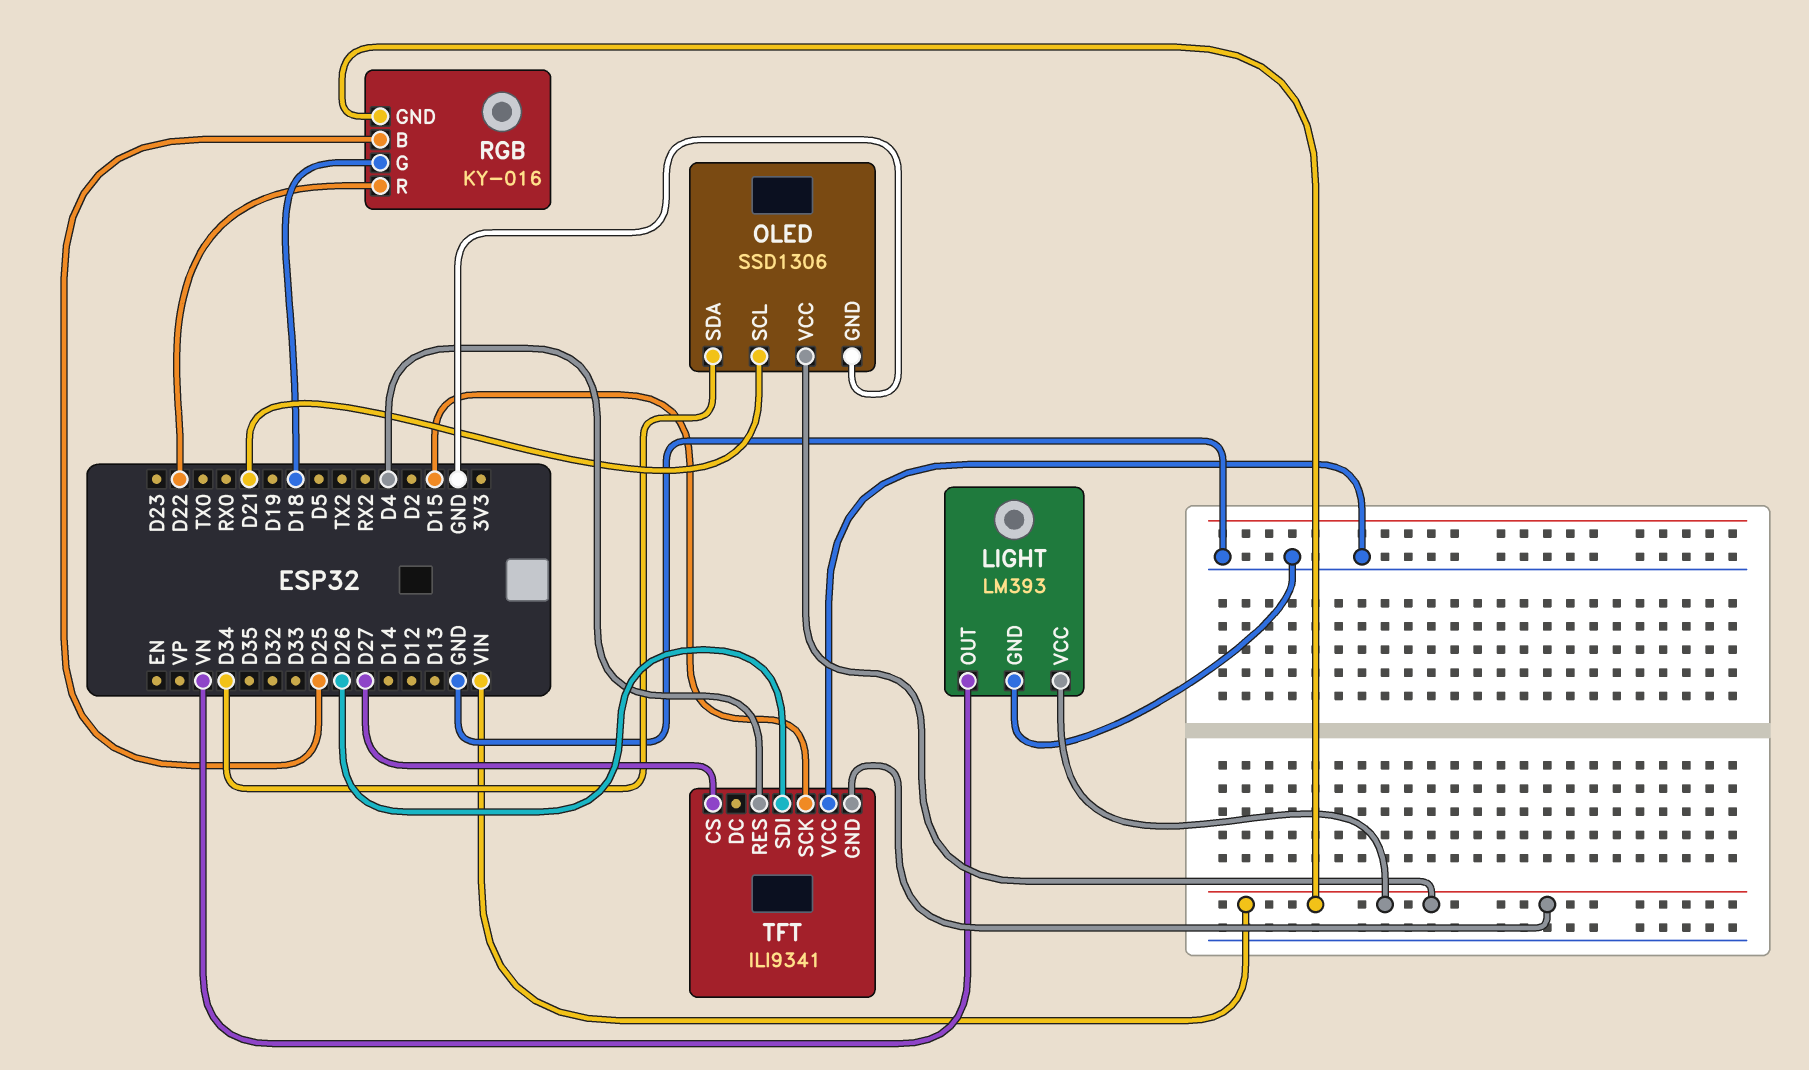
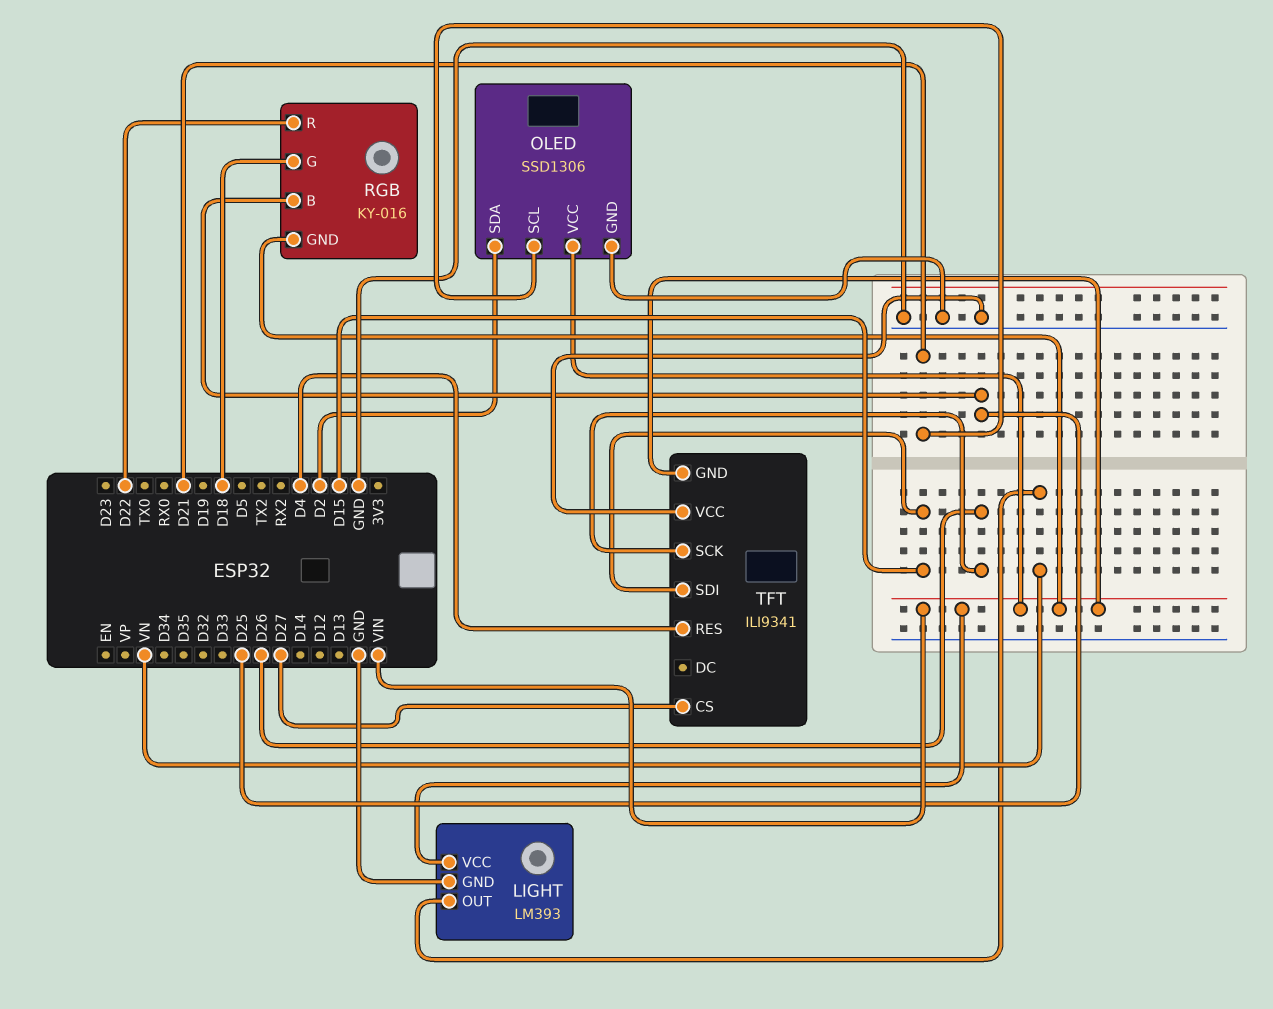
OLED pin SDA: D34 -> D2
TFT pin SCK: D15 -> D26
TFT pin SDI: D26 -> D15

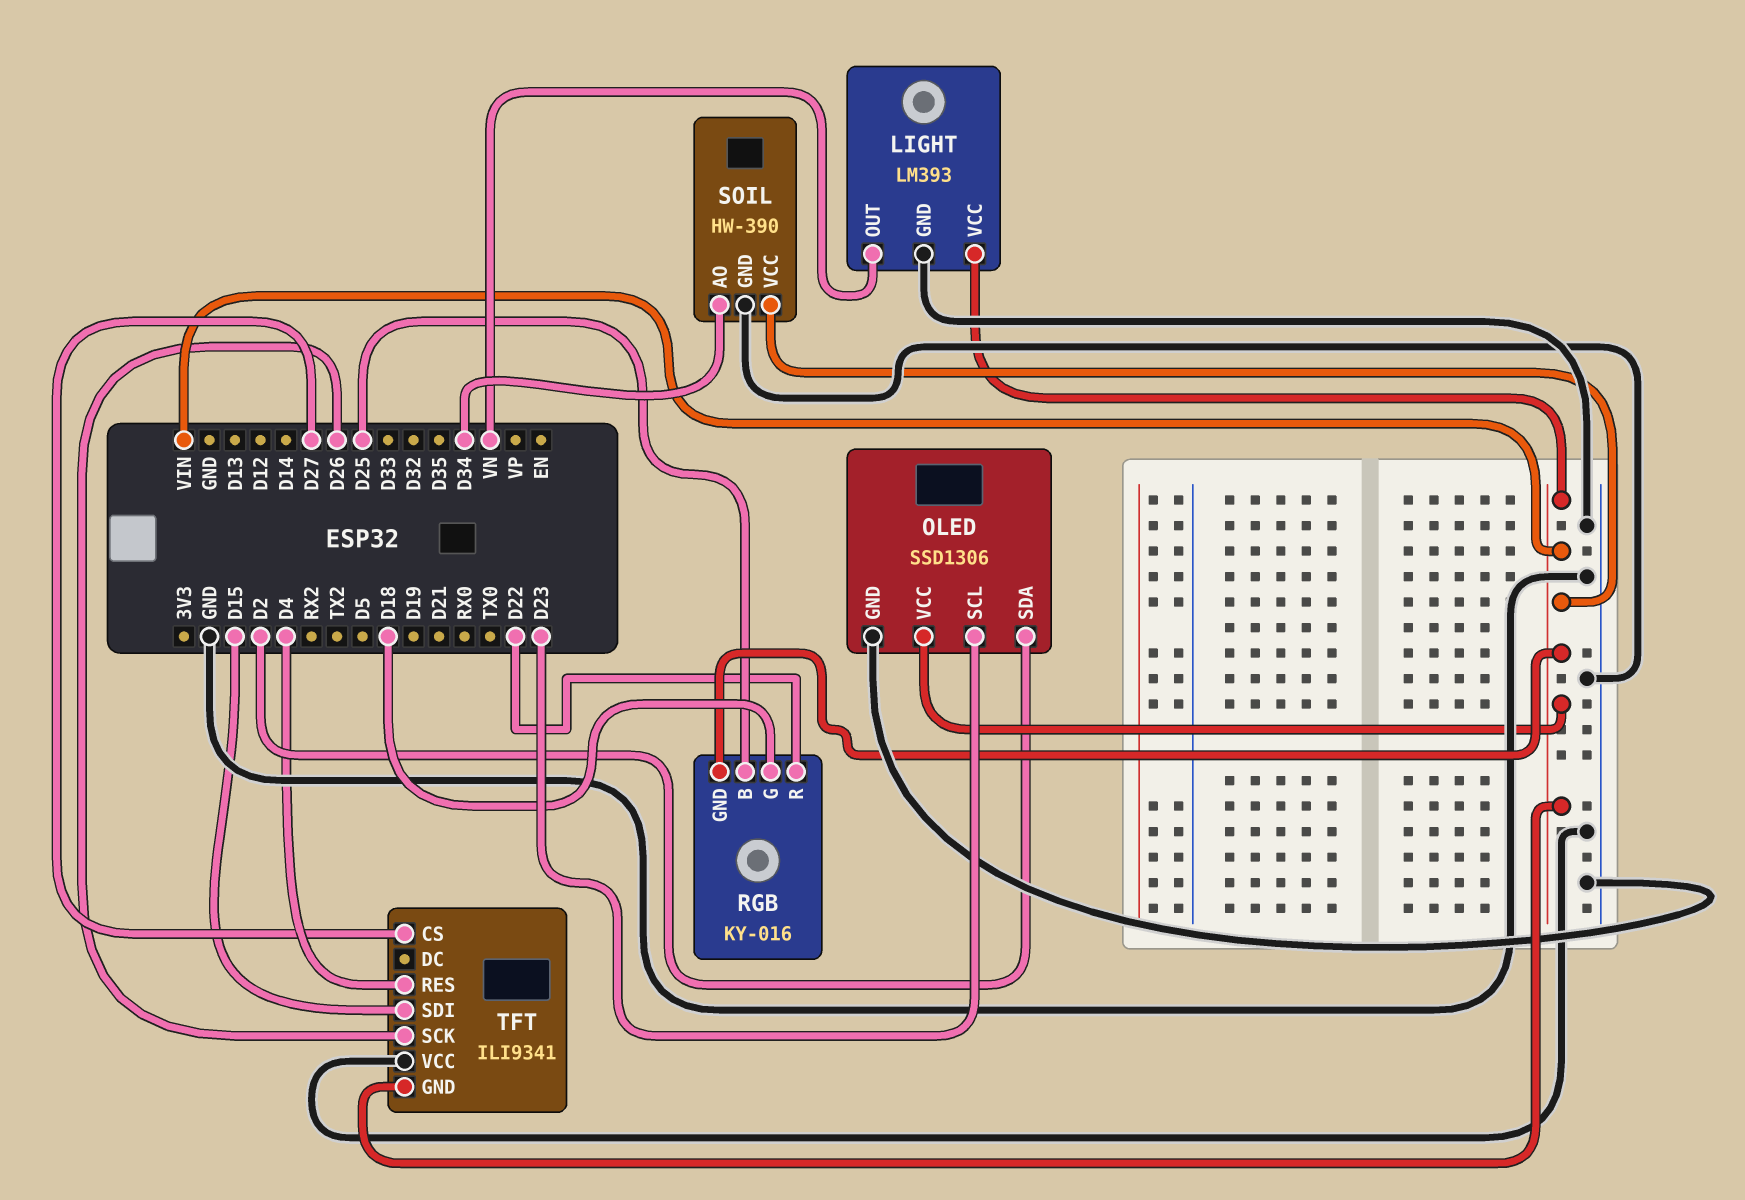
OLED pin SCL: D21 -> D23
SOIL: none -> HW-390
SOIL pin AO: none -> D34
SOIL pin GND: none -> GND
SOIL pin VCC: none -> VIN

